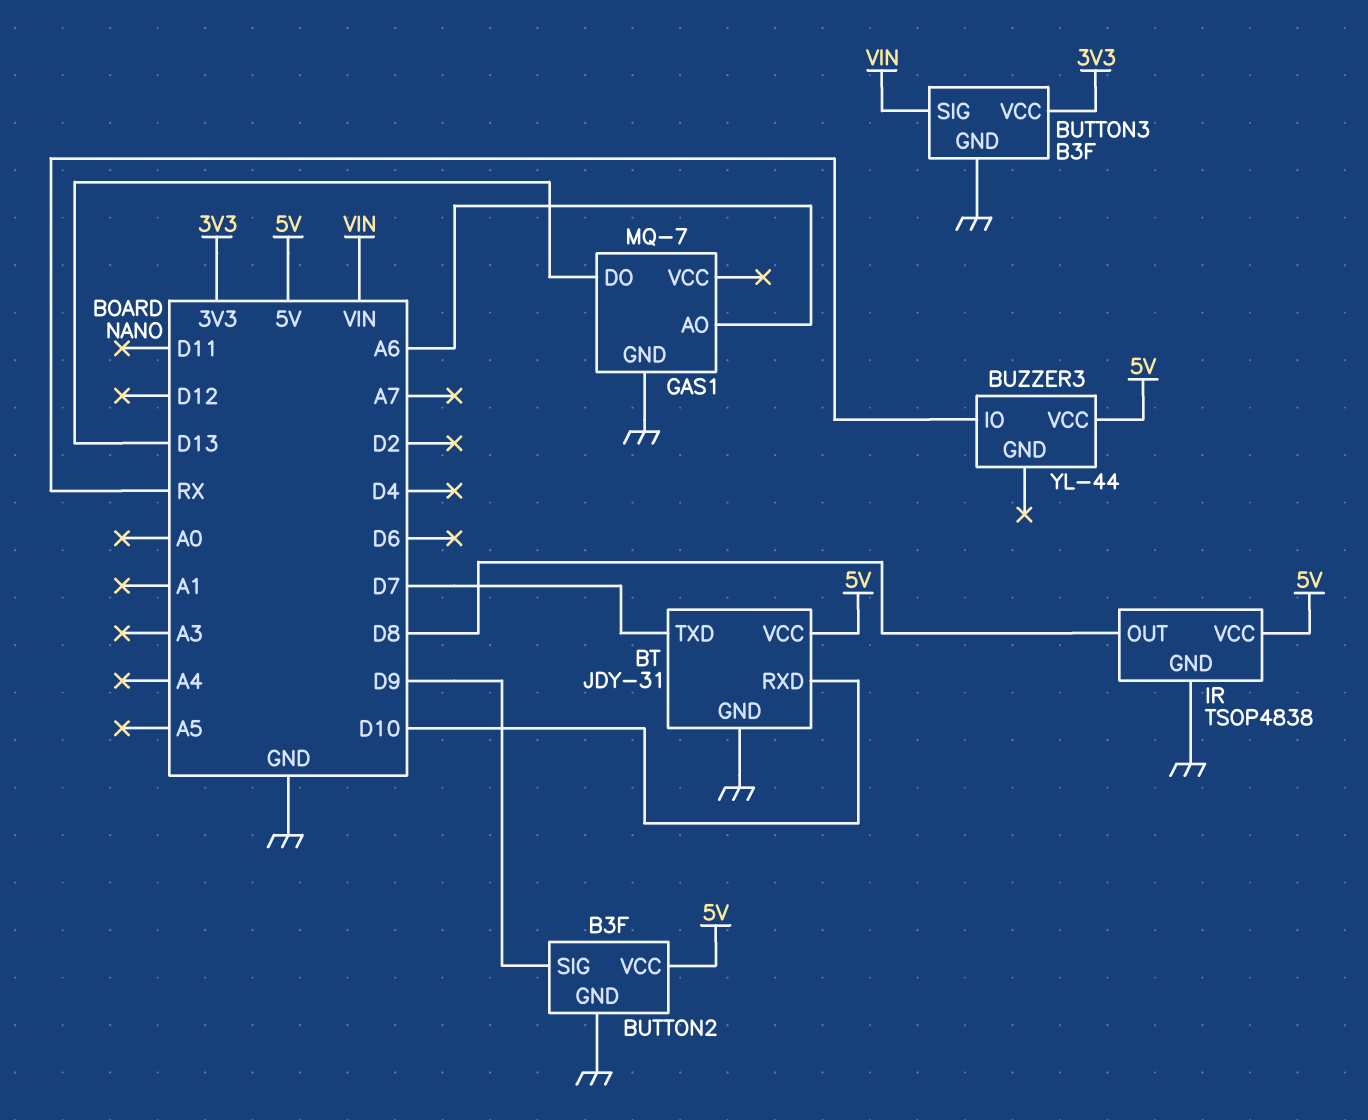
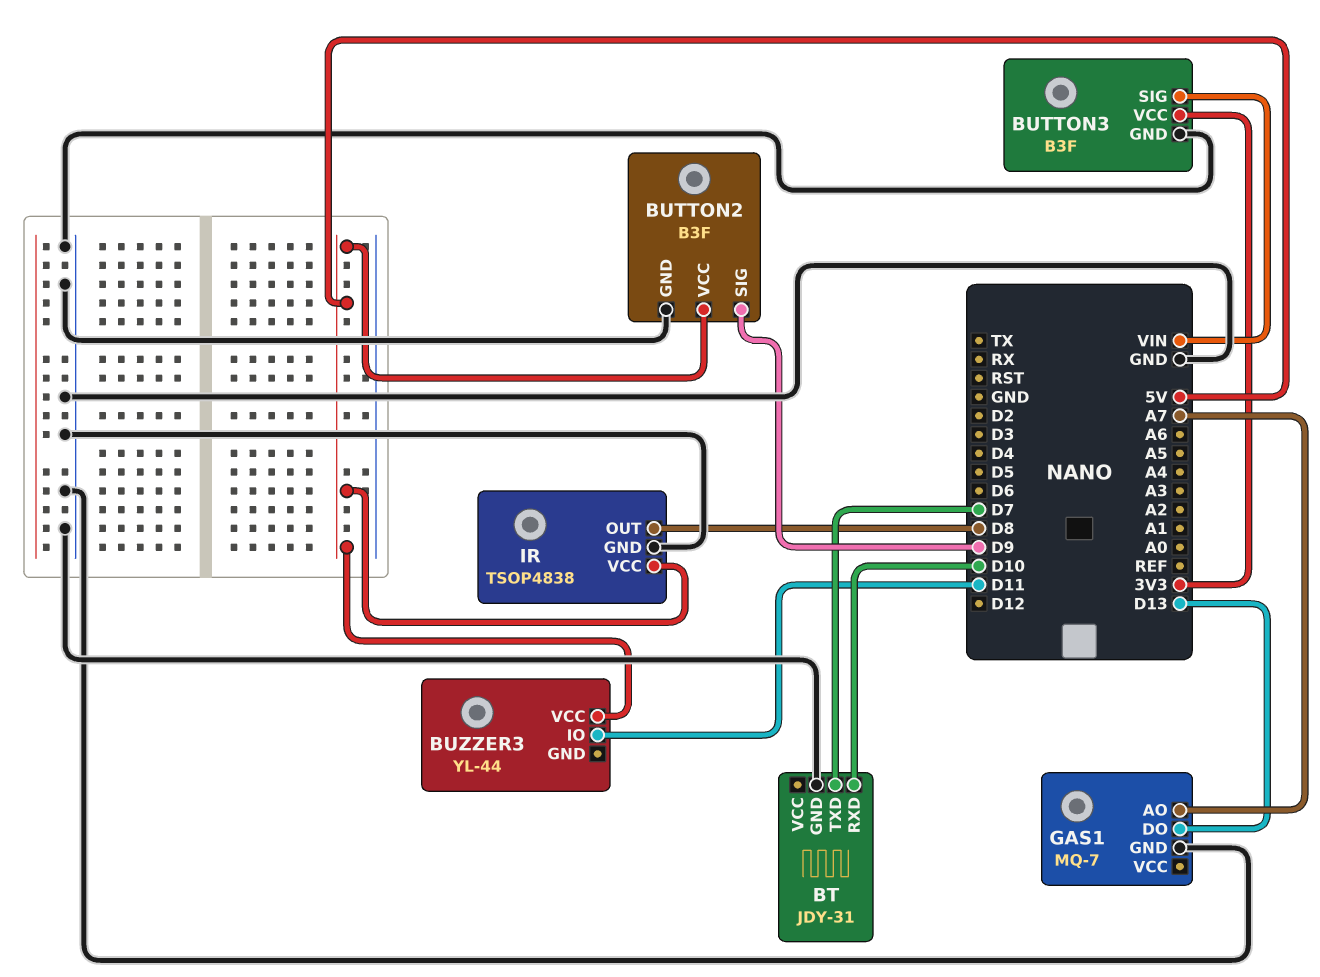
BT pin VCC: 5V -> none
BUZZER3 pin IO: RX -> D11
GAS1 pin AO: A6 -> A7

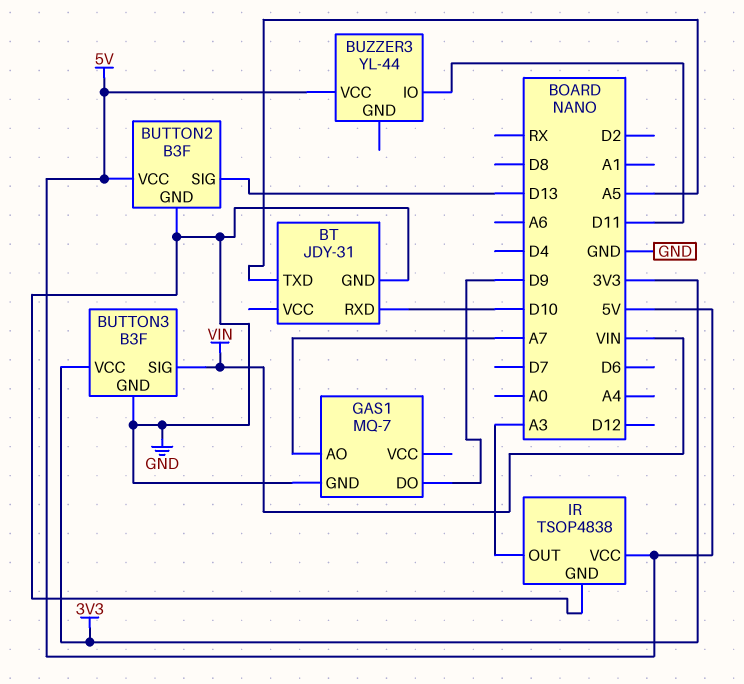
BT pin TXD: D7 -> A5
BUTTON2 pin SIG: D9 -> D13
GAS1 pin DO: D13 -> D9
IR pin OUT: D8 -> A3

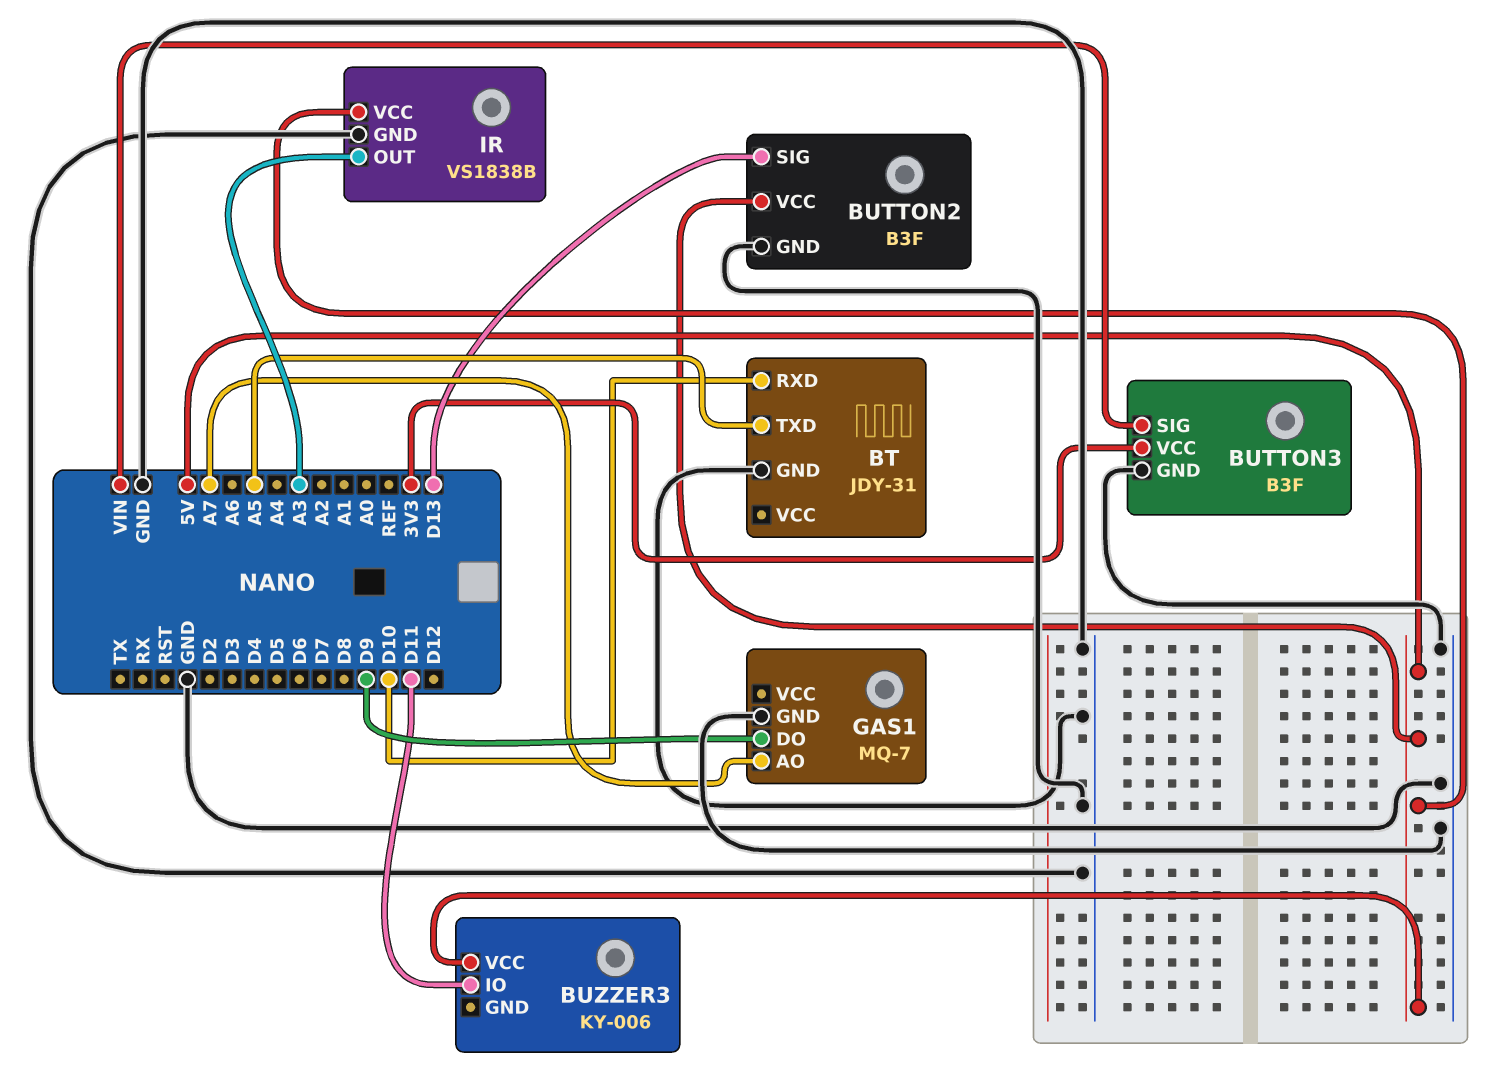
BUZZER3: YL-44 -> KY-006
IR: TSOP4838 -> VS1838B

